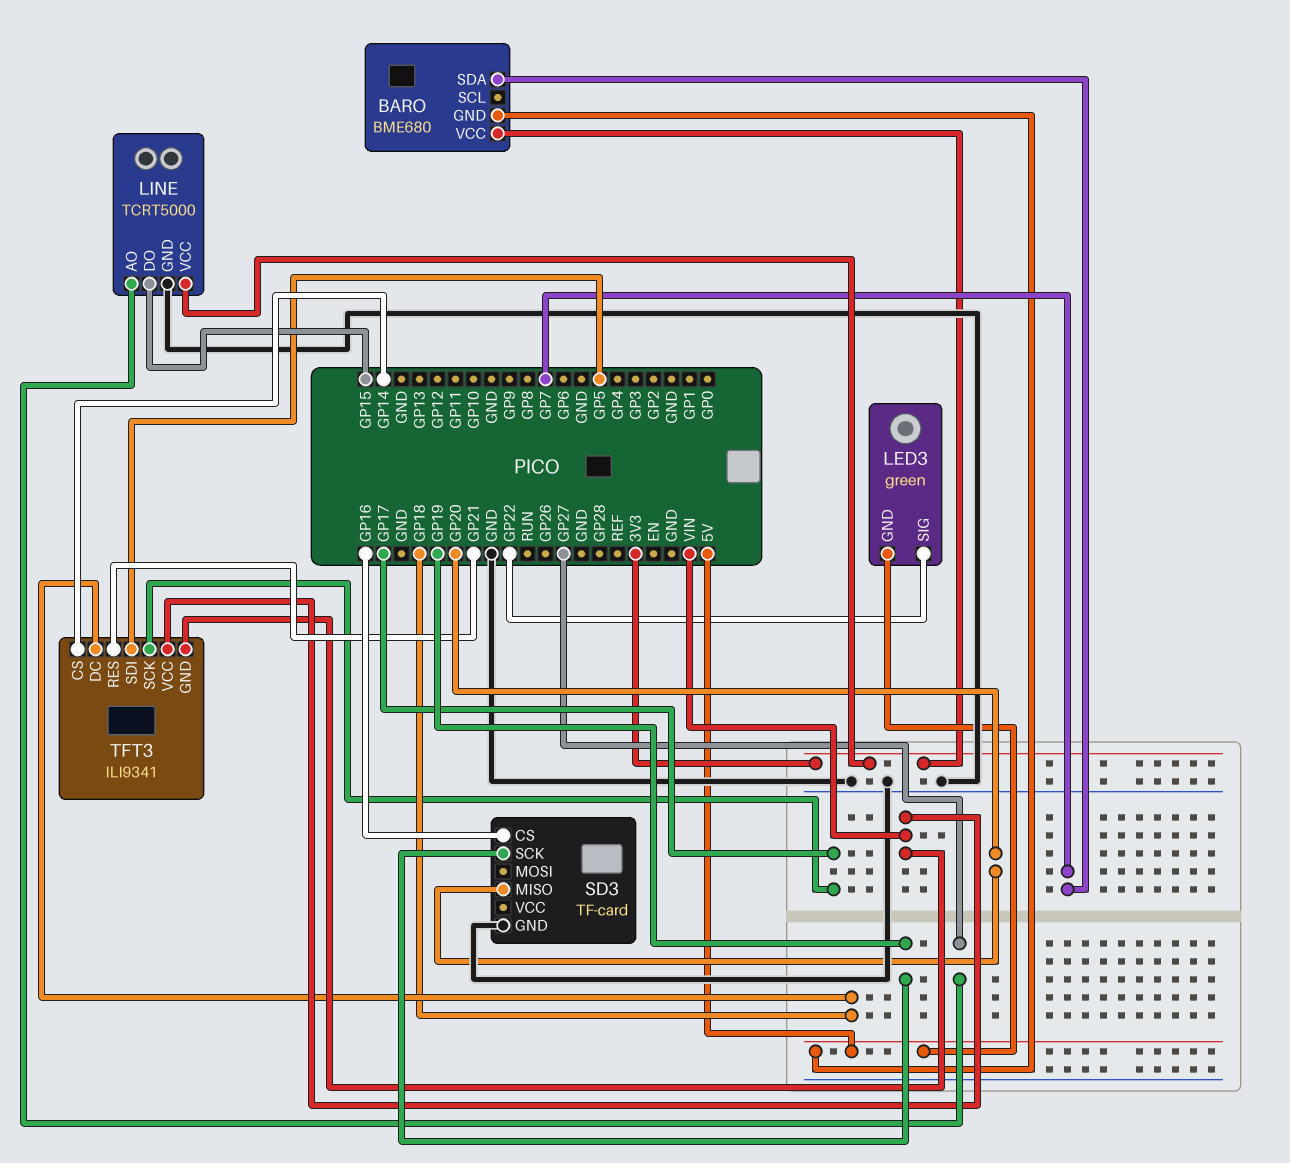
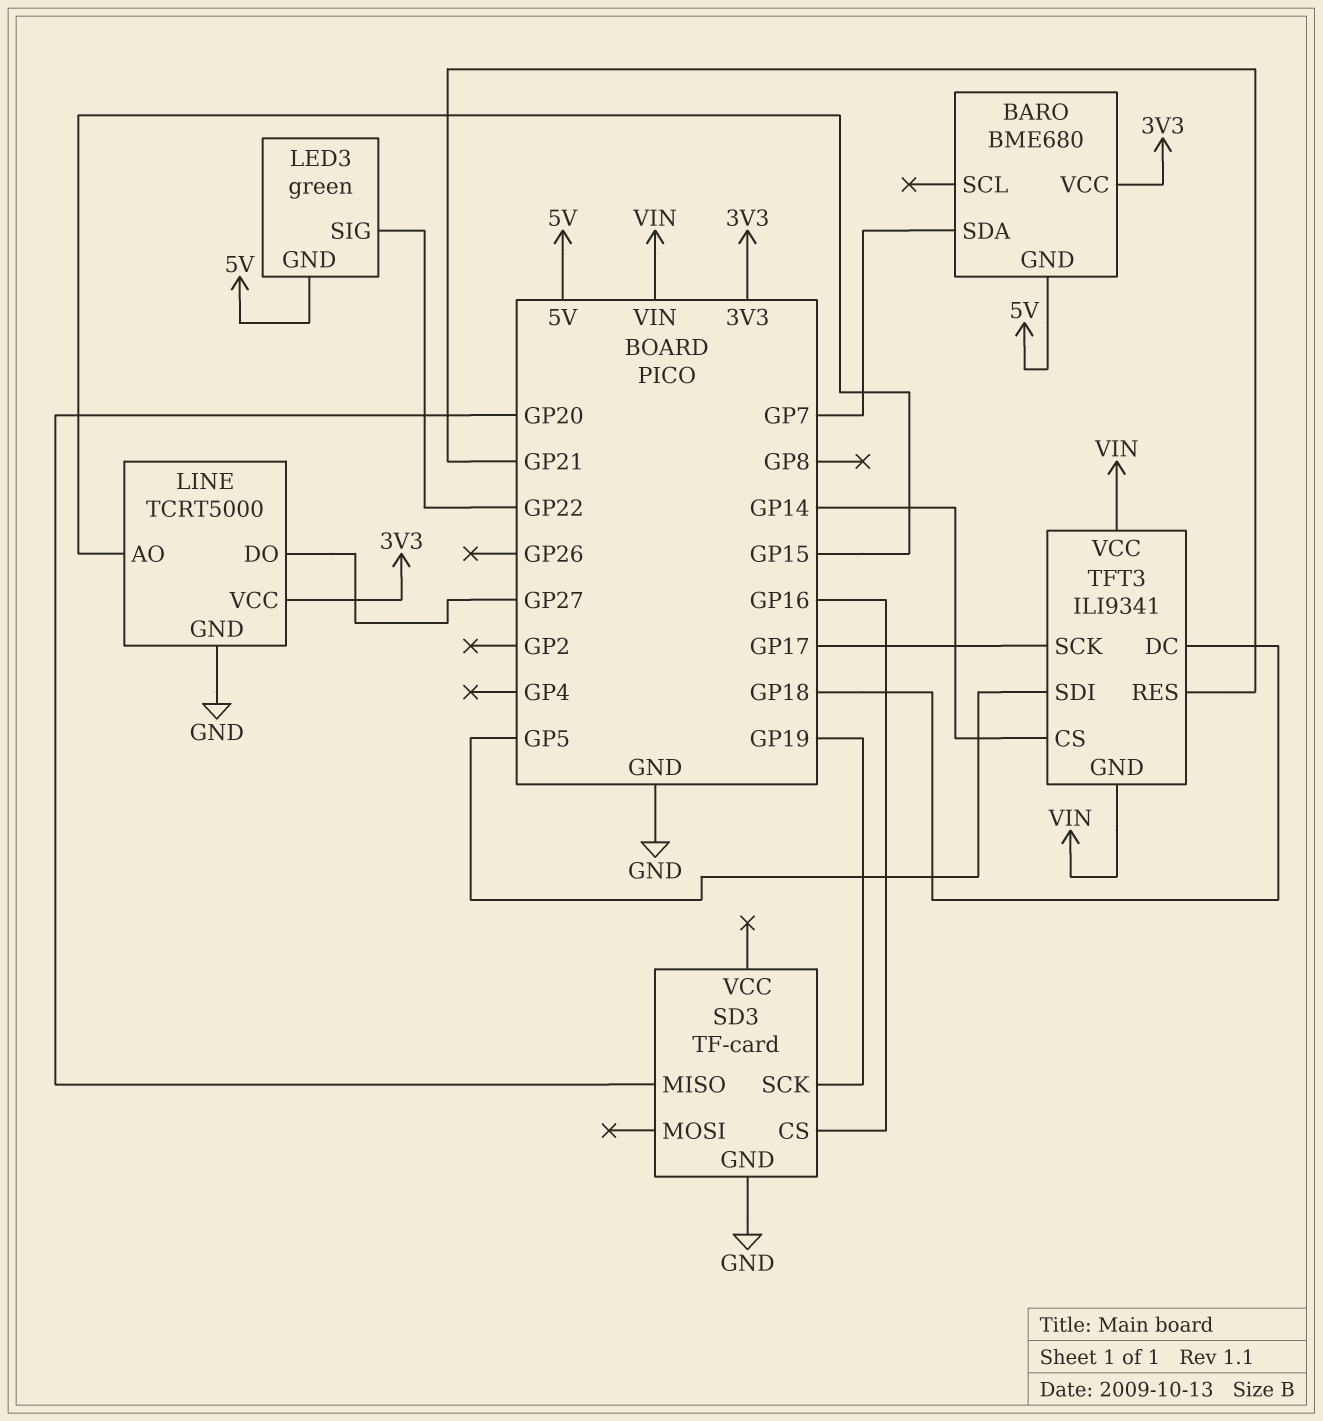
LINE pin AO: GP27 -> GP15
LINE pin DO: GP15 -> GP27

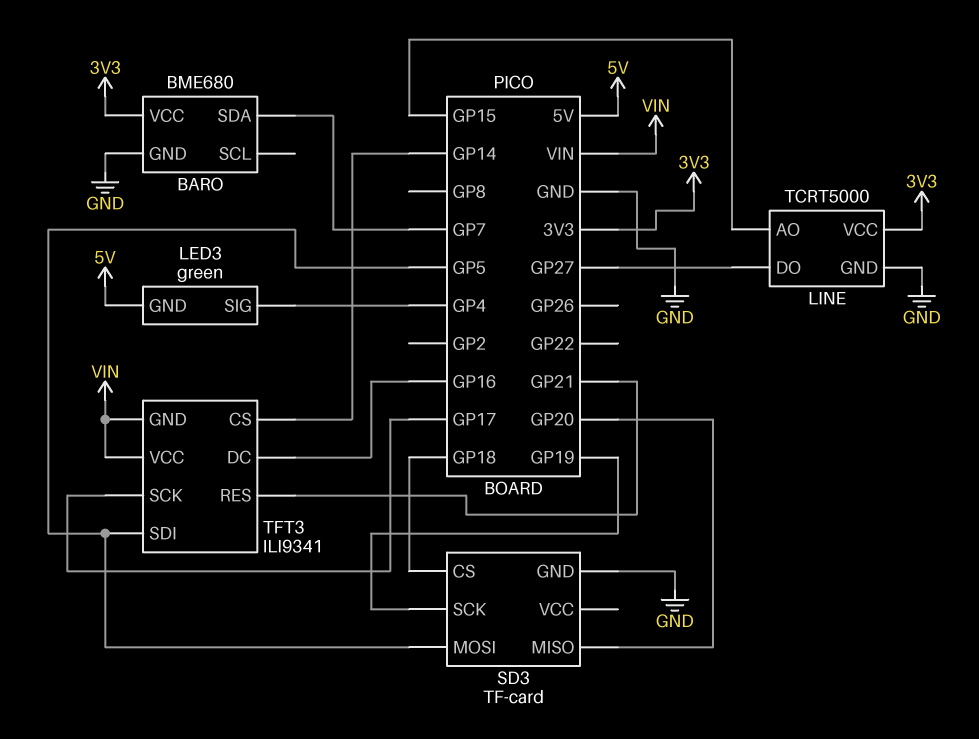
BARO pin GND: 5V -> GND
LED3 pin SIG: GP22 -> GP4
SD3 pin CS: GP16 -> GP18
SD3 pin MOSI: none -> GP5
TFT3 pin DC: GP18 -> GP16

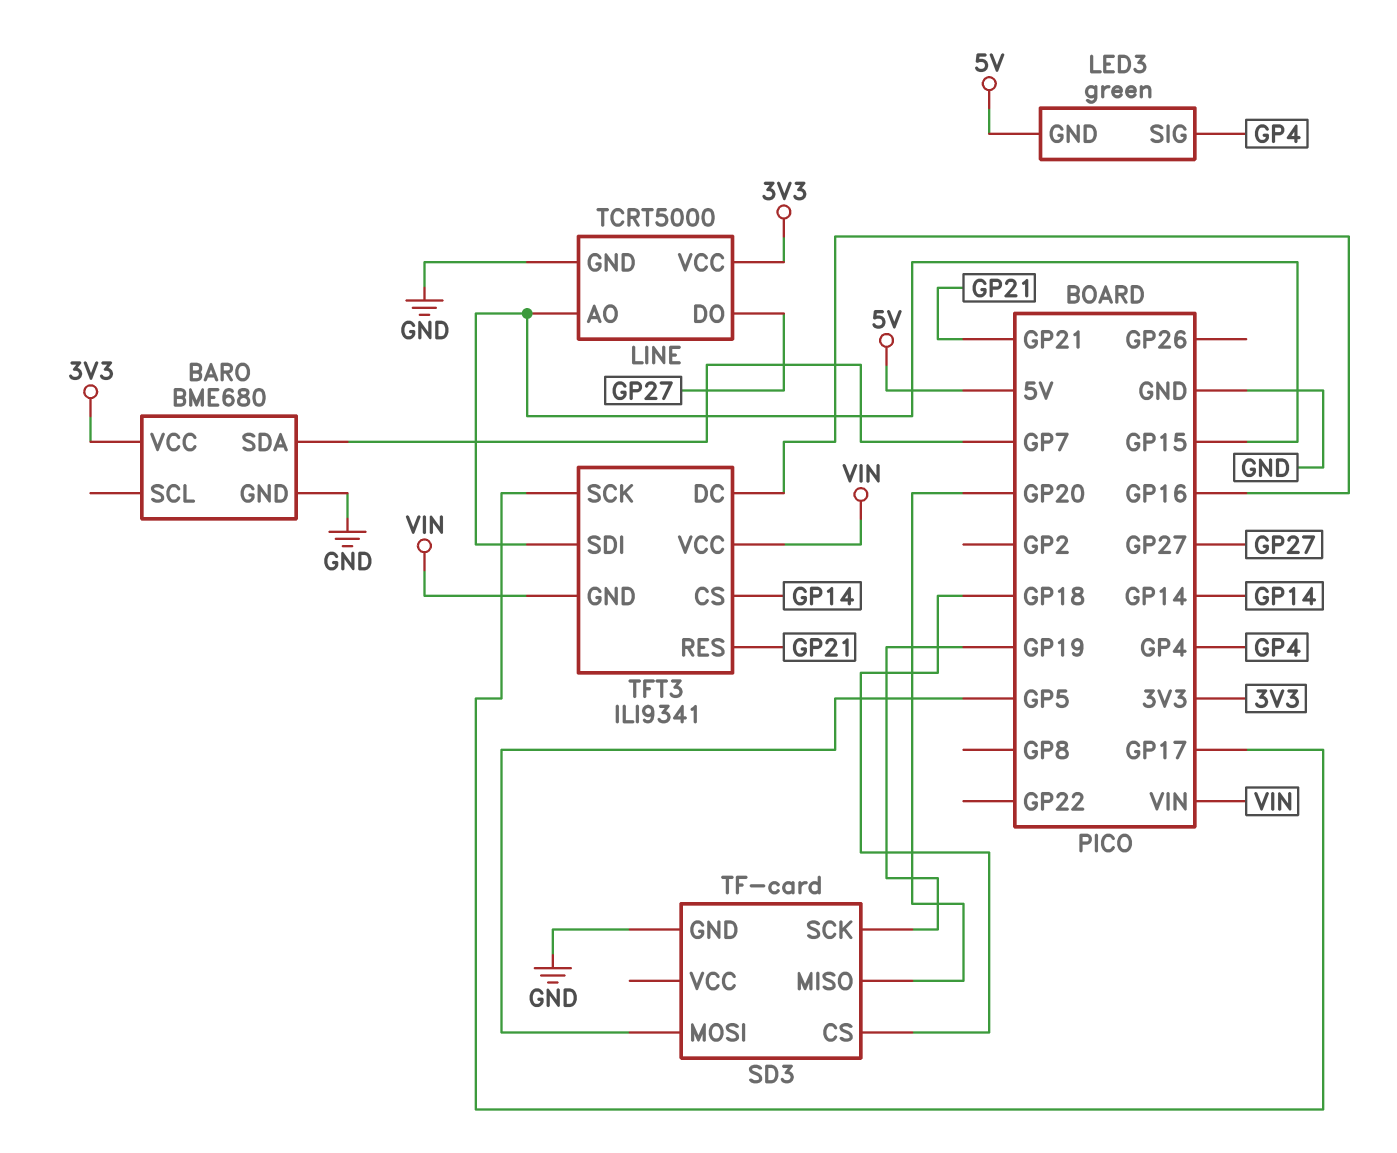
TFT3 pin SDI: GP5 -> GP15

